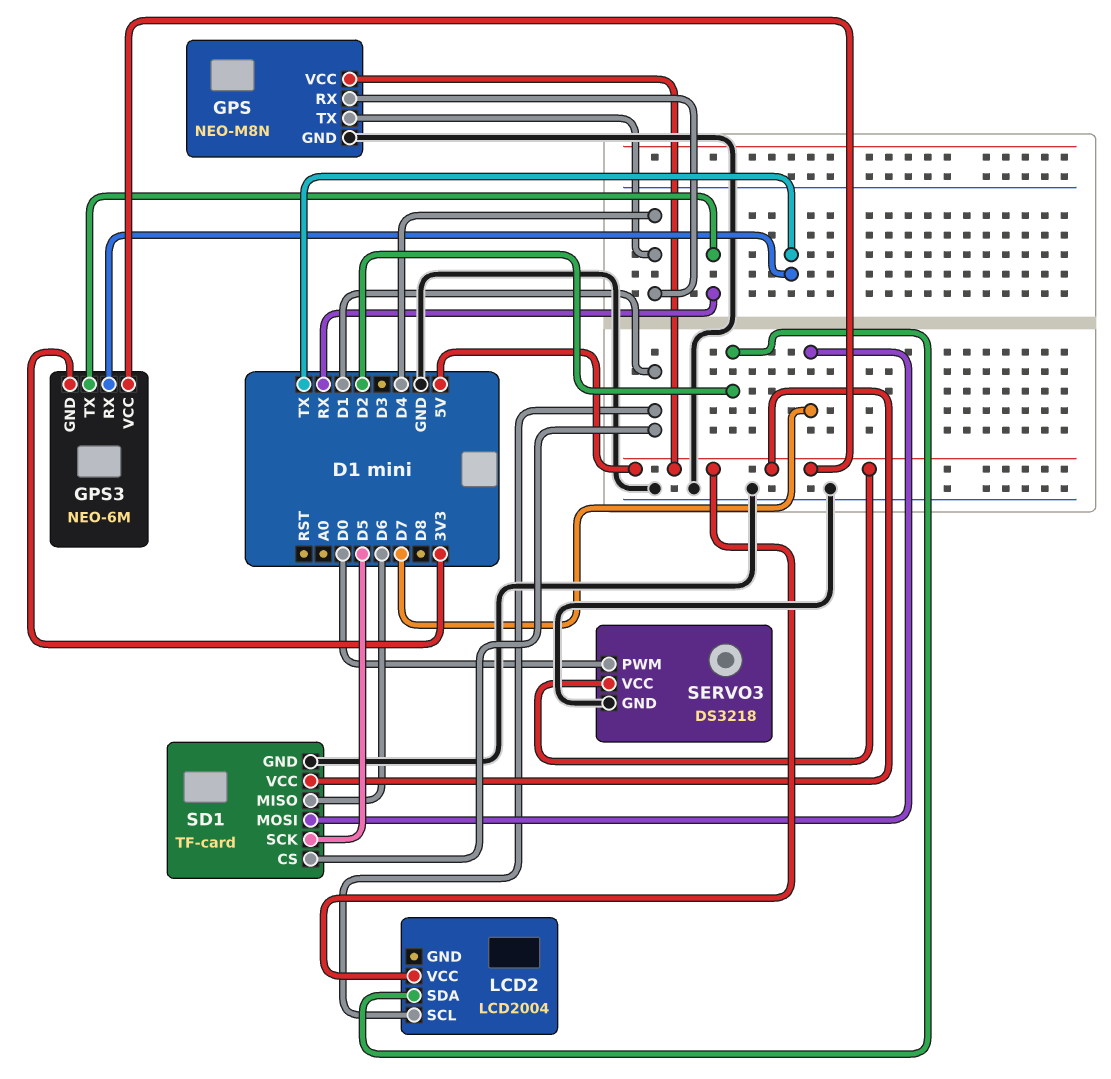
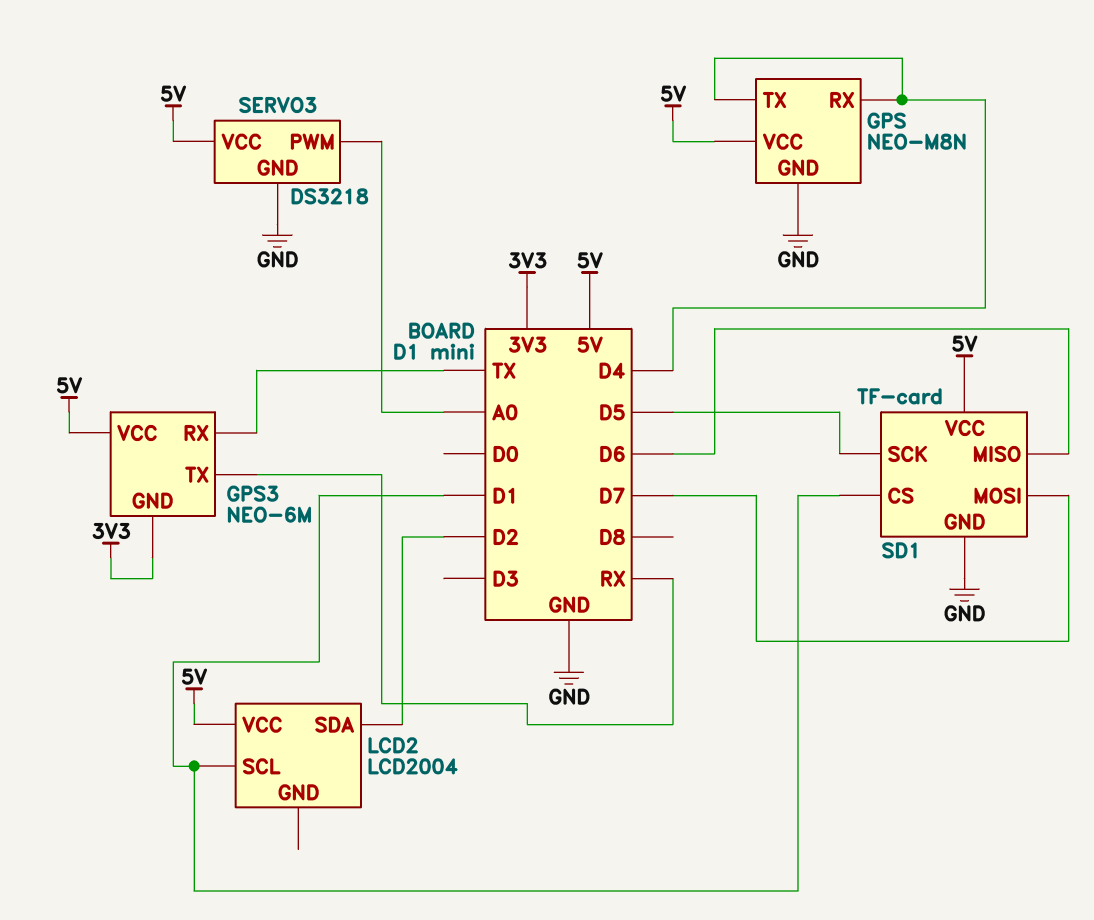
SERVO3 pin PWM: D0 -> A0

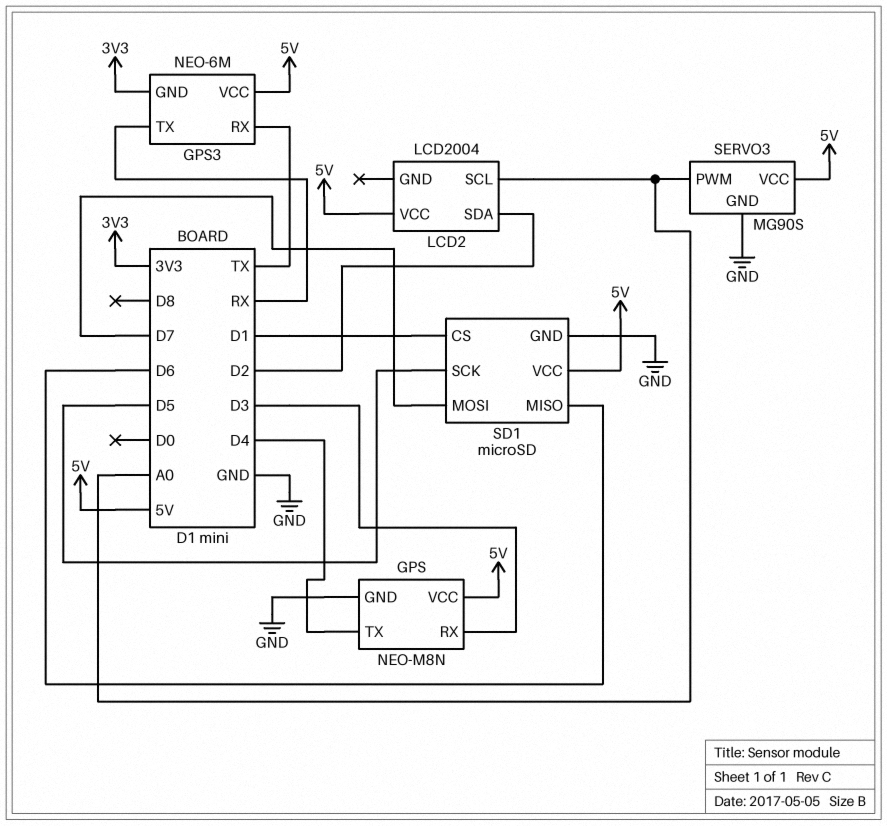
GPS pin RX: D4 -> D3
LCD2 pin SCL: D1 -> A0
SD1: TF-card -> microSD
SERVO3: DS3218 -> MG90S

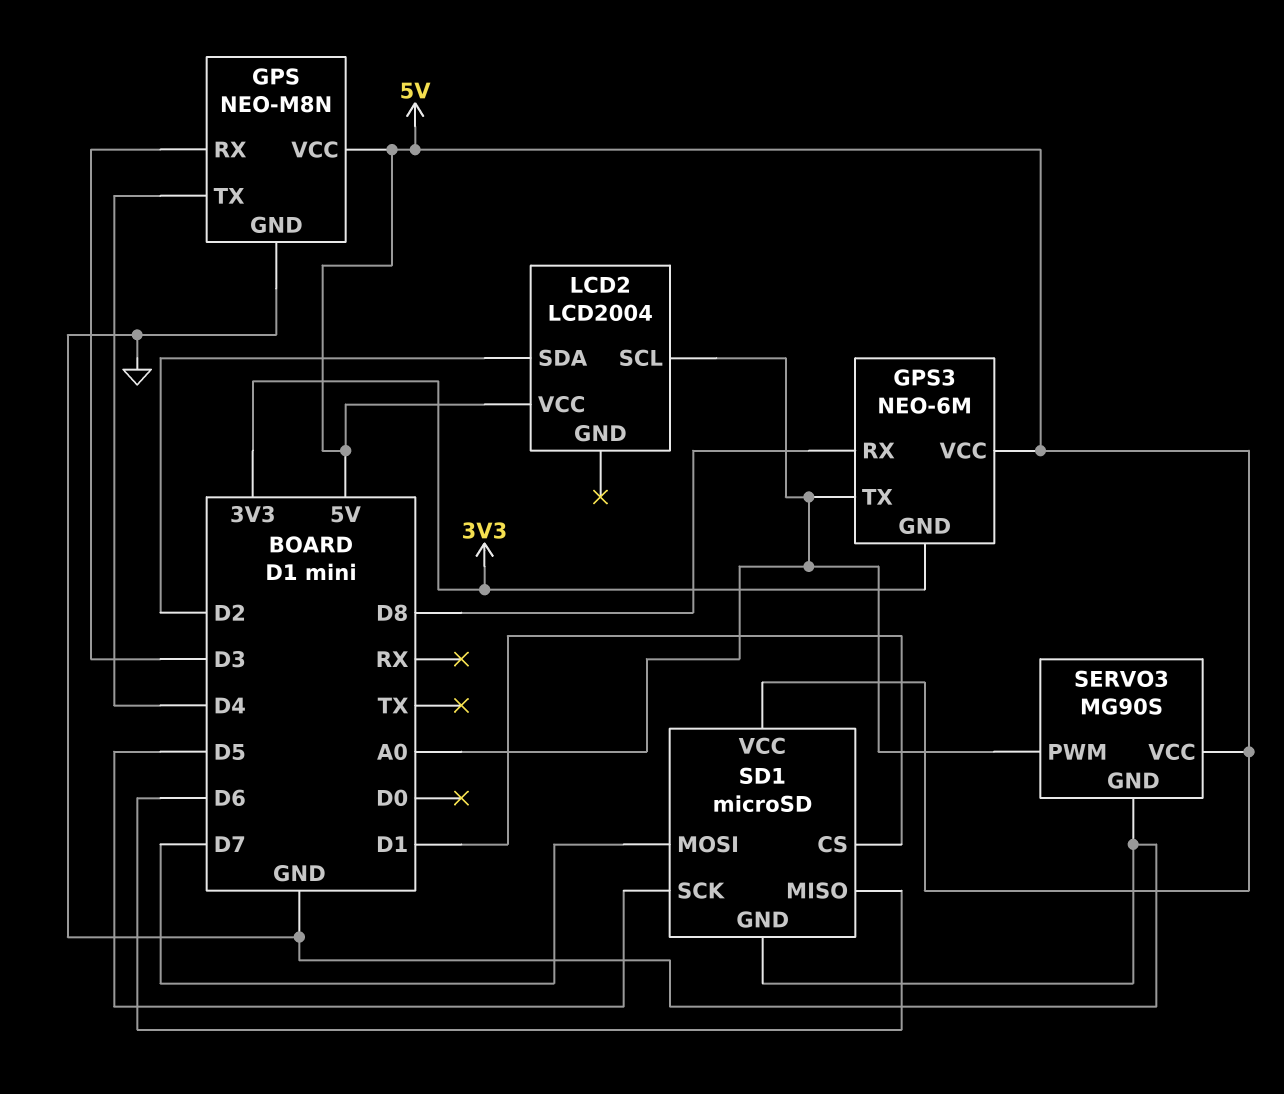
GPS3 pin RX: TX -> D8
GPS3 pin TX: RX -> A0

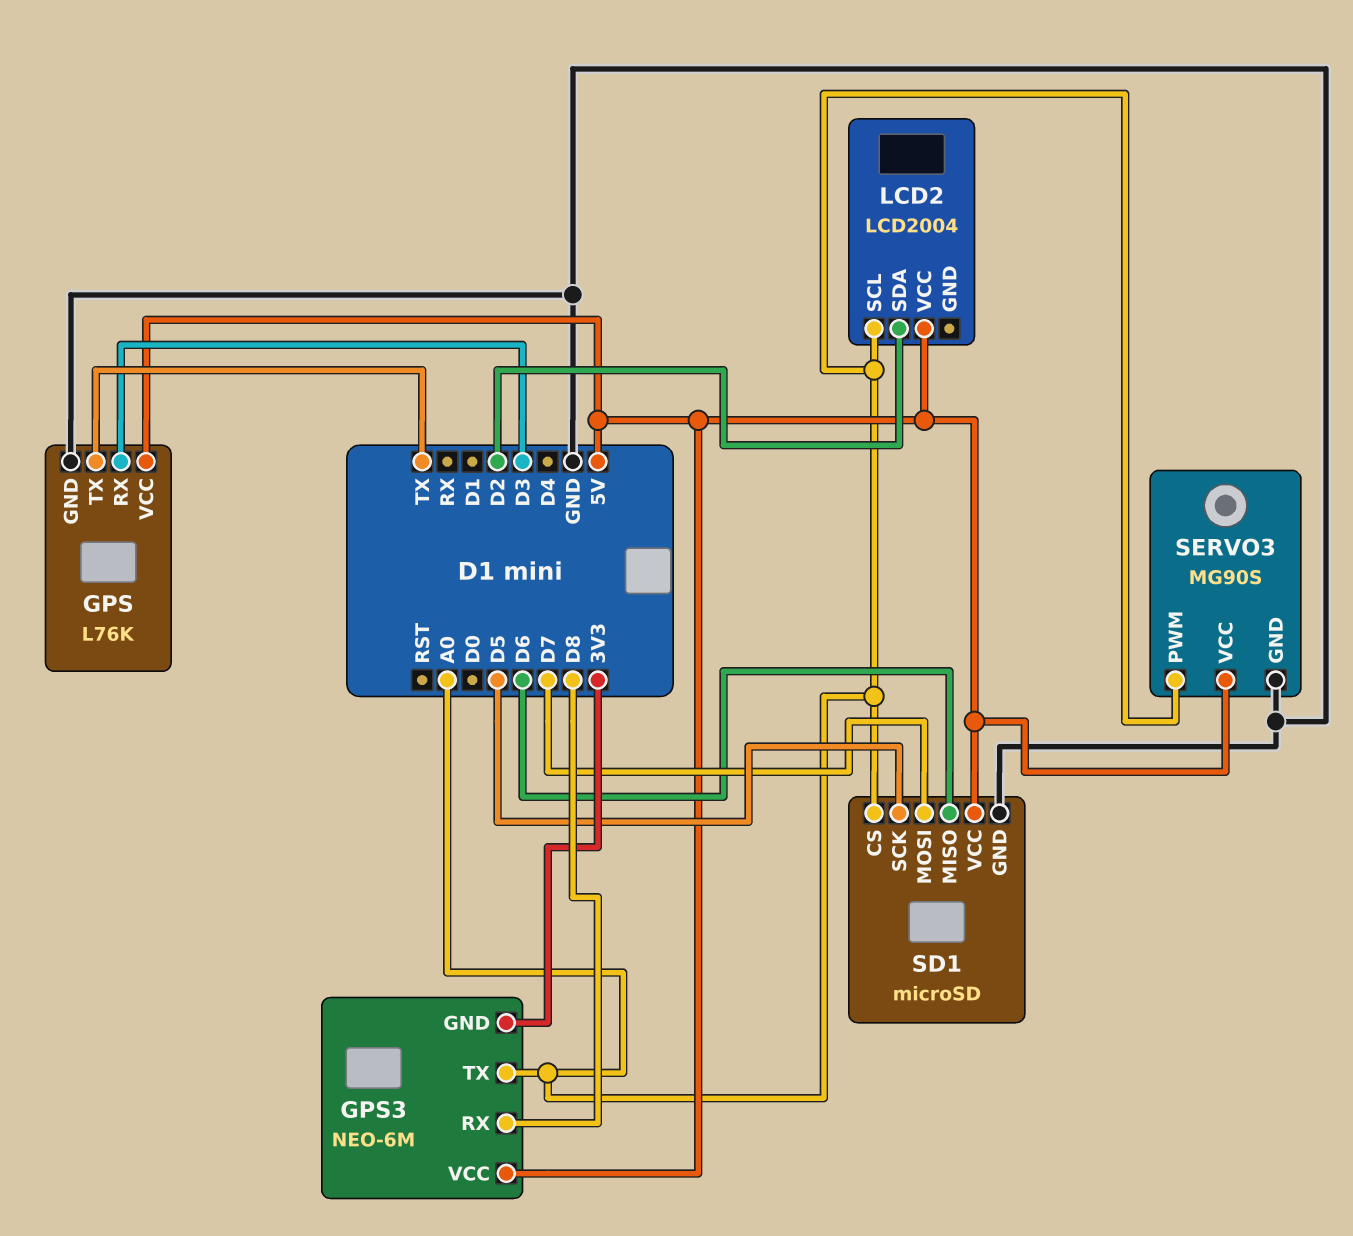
GPS: NEO-M8N -> L76K
GPS pin TX: D4 -> TX
SD1 pin CS: D1 -> A0

